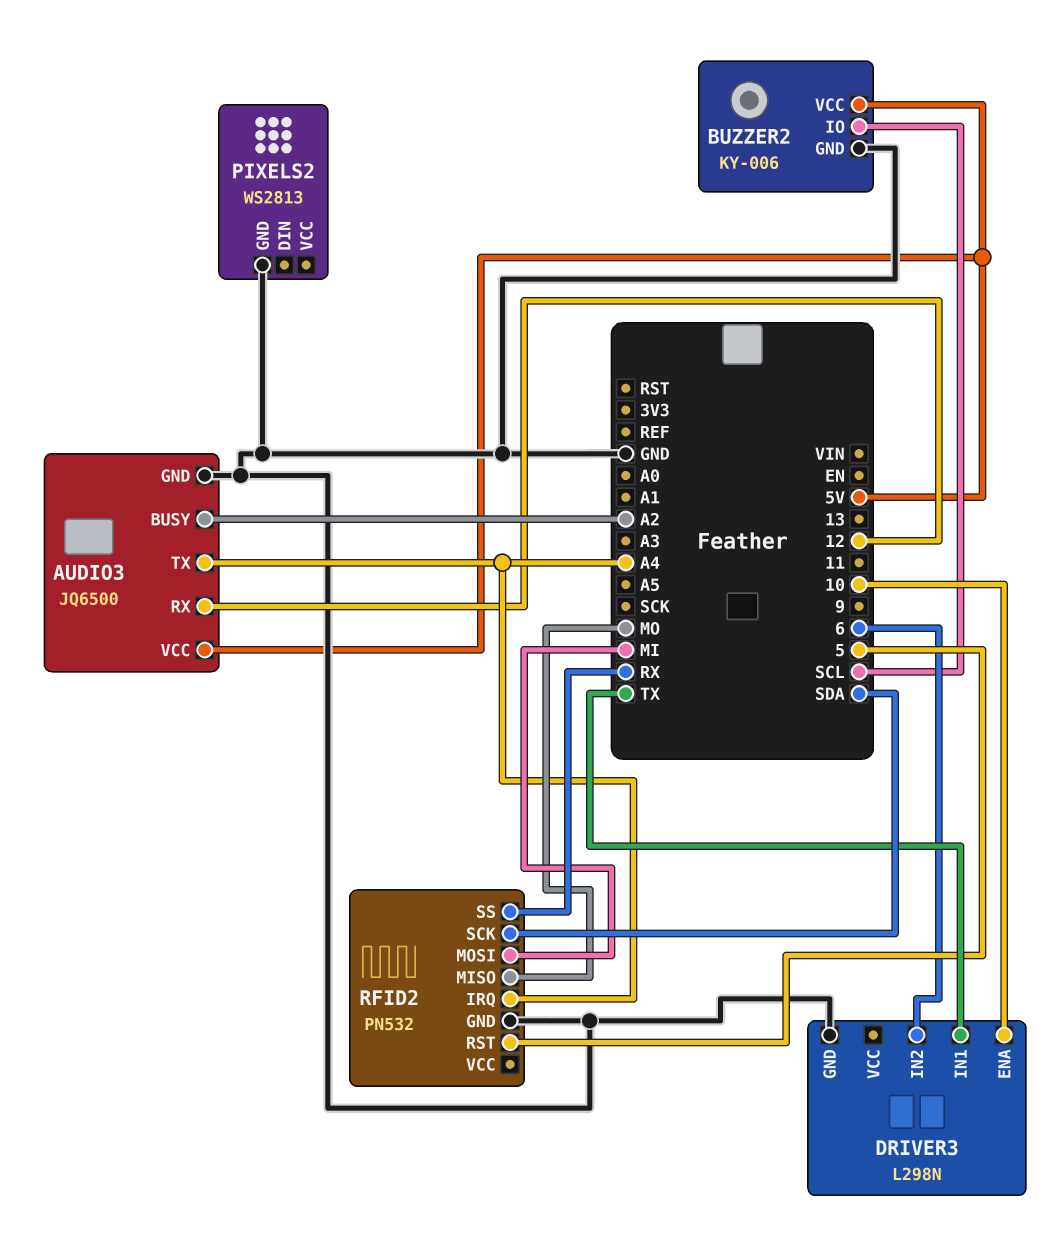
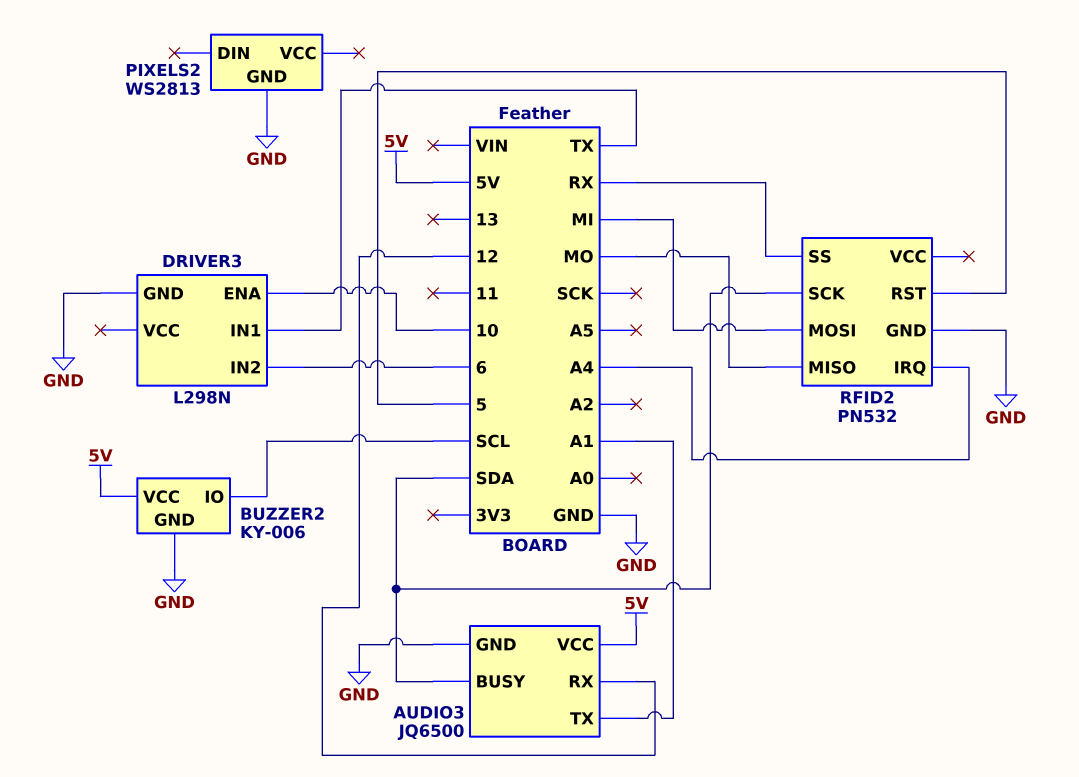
AUDIO3 pin BUSY: A2 -> SDA
AUDIO3 pin TX: A4 -> A1

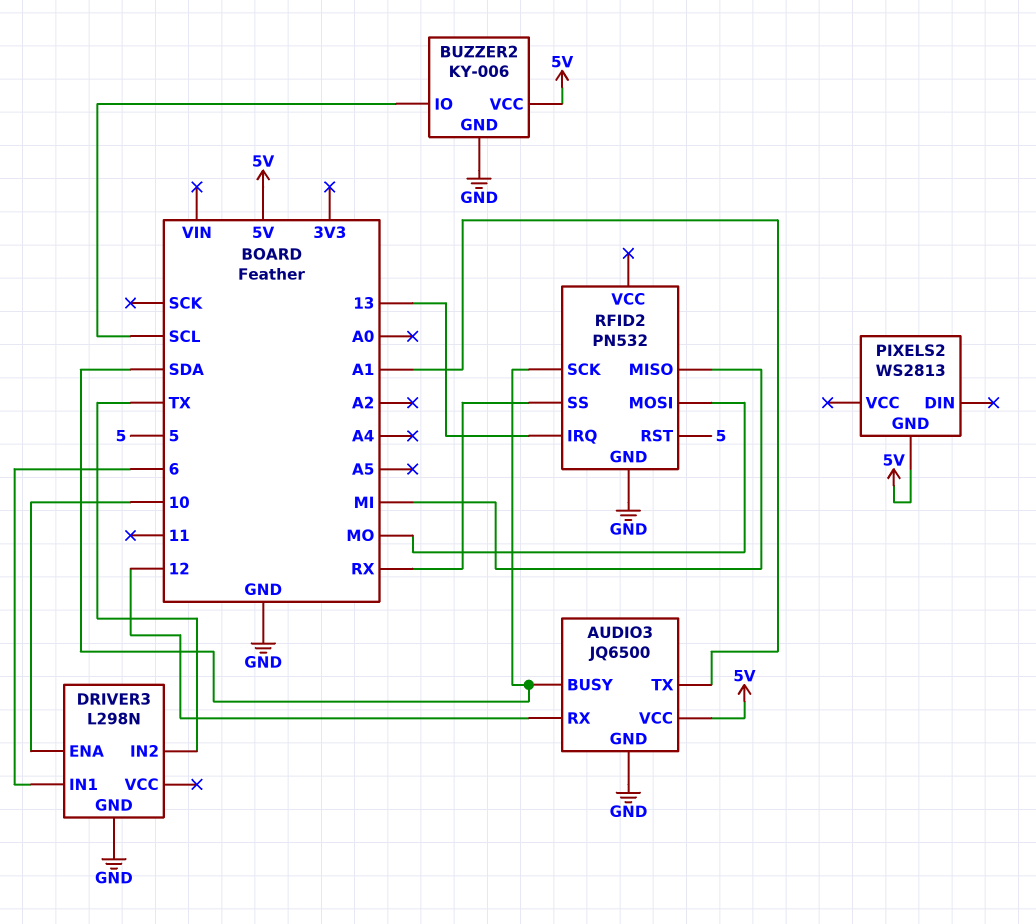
DRIVER3 pin IN1: TX -> 6
DRIVER3 pin IN2: 6 -> TX
PIXELS2 pin GND: GND -> 5V
RFID2 pin IRQ: A4 -> 13
RFID2 pin MISO: MO -> MI
RFID2 pin MOSI: MI -> MO

